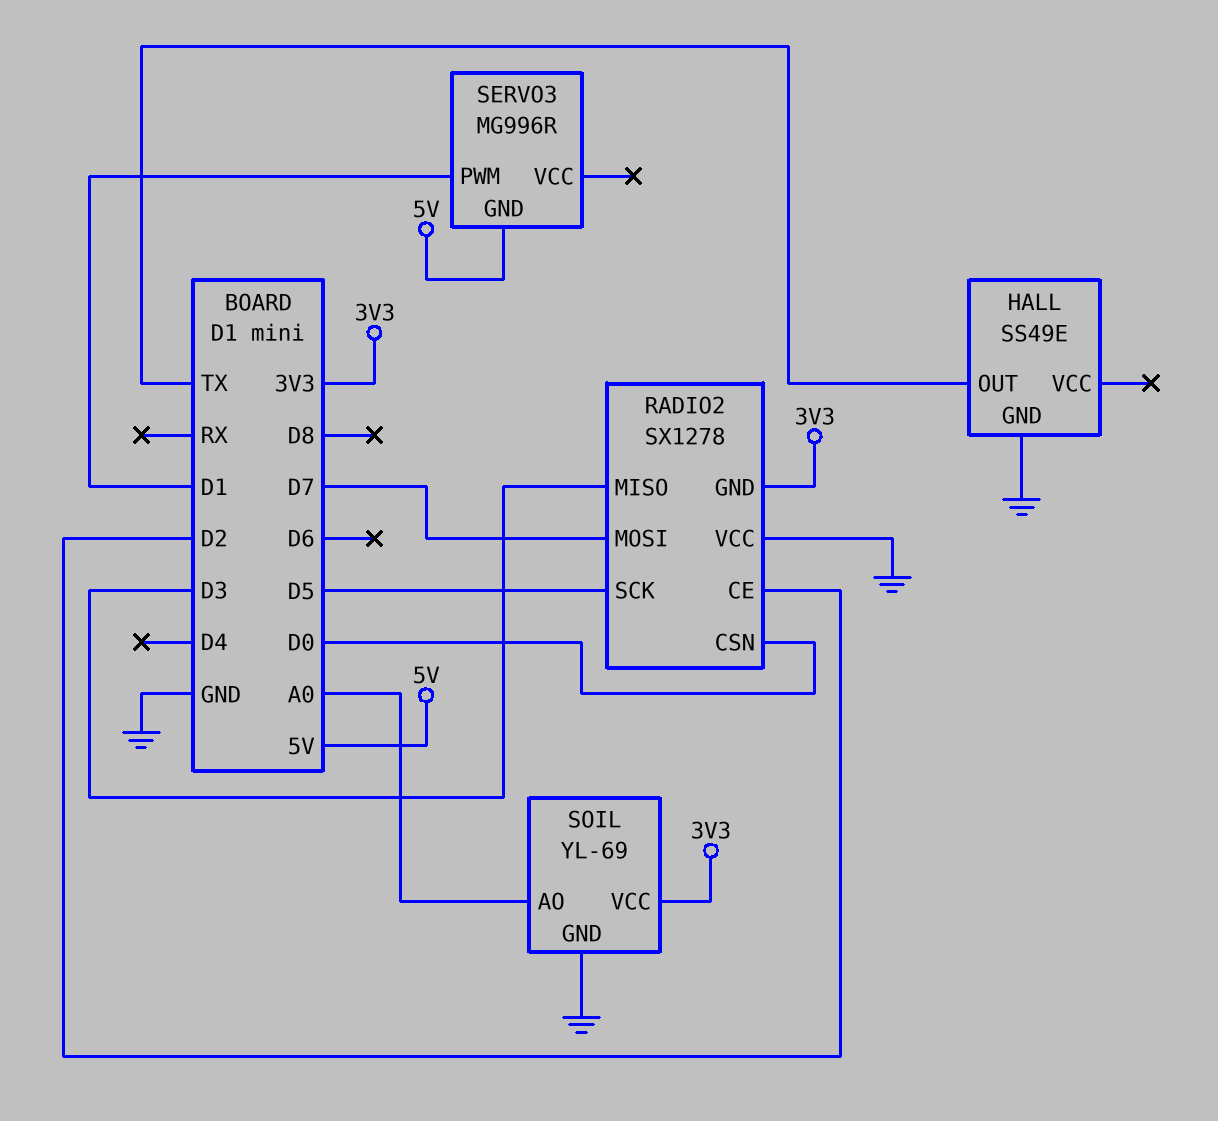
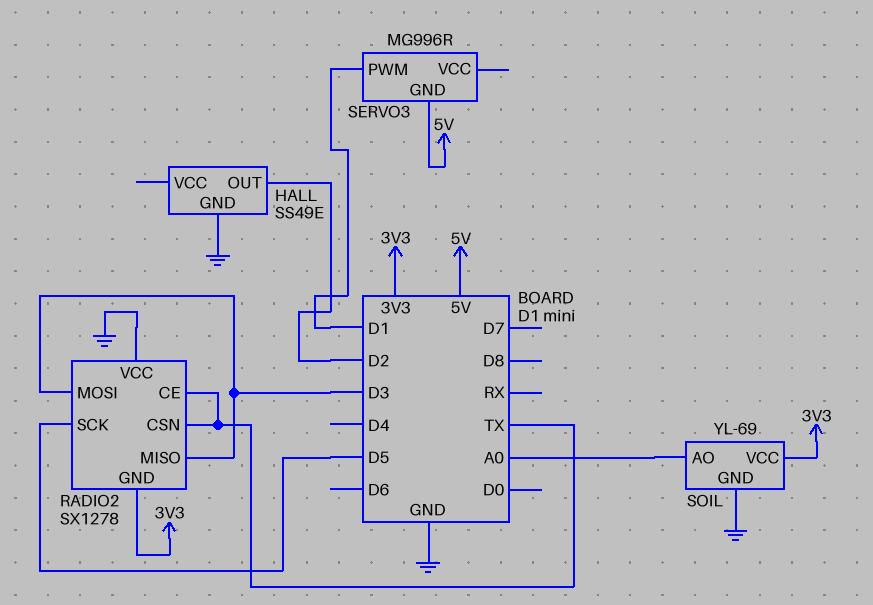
HALL pin OUT: TX -> D2
RADIO2 pin CE: D2 -> TX
RADIO2 pin CSN: D0 -> TX
RADIO2 pin MOSI: D7 -> D3

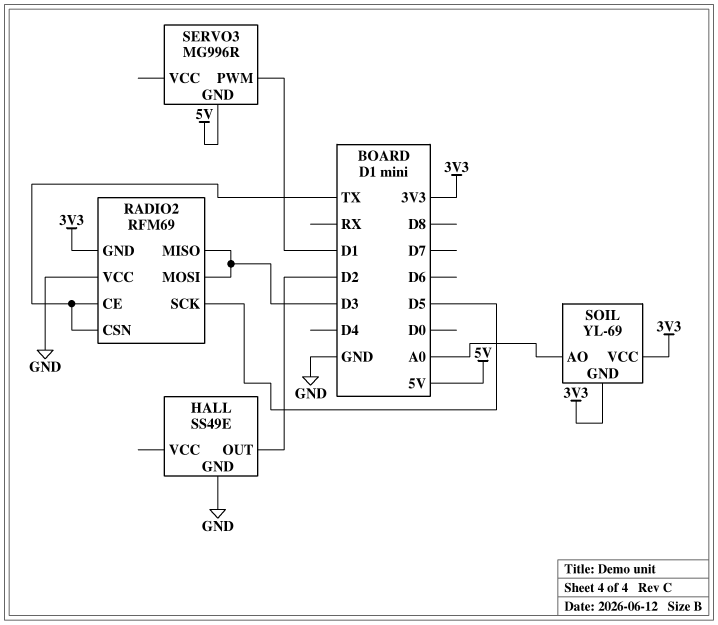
RADIO2: SX1278 -> RFM69
SOIL pin GND: GND -> 3V3

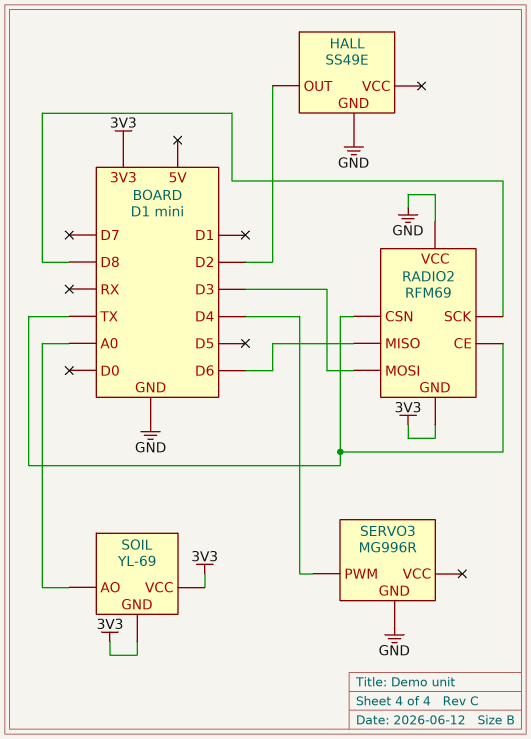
RADIO2 pin MISO: D3 -> D6
RADIO2 pin SCK: D5 -> D8
SERVO3 pin GND: 5V -> GND
SERVO3 pin PWM: D1 -> D4

